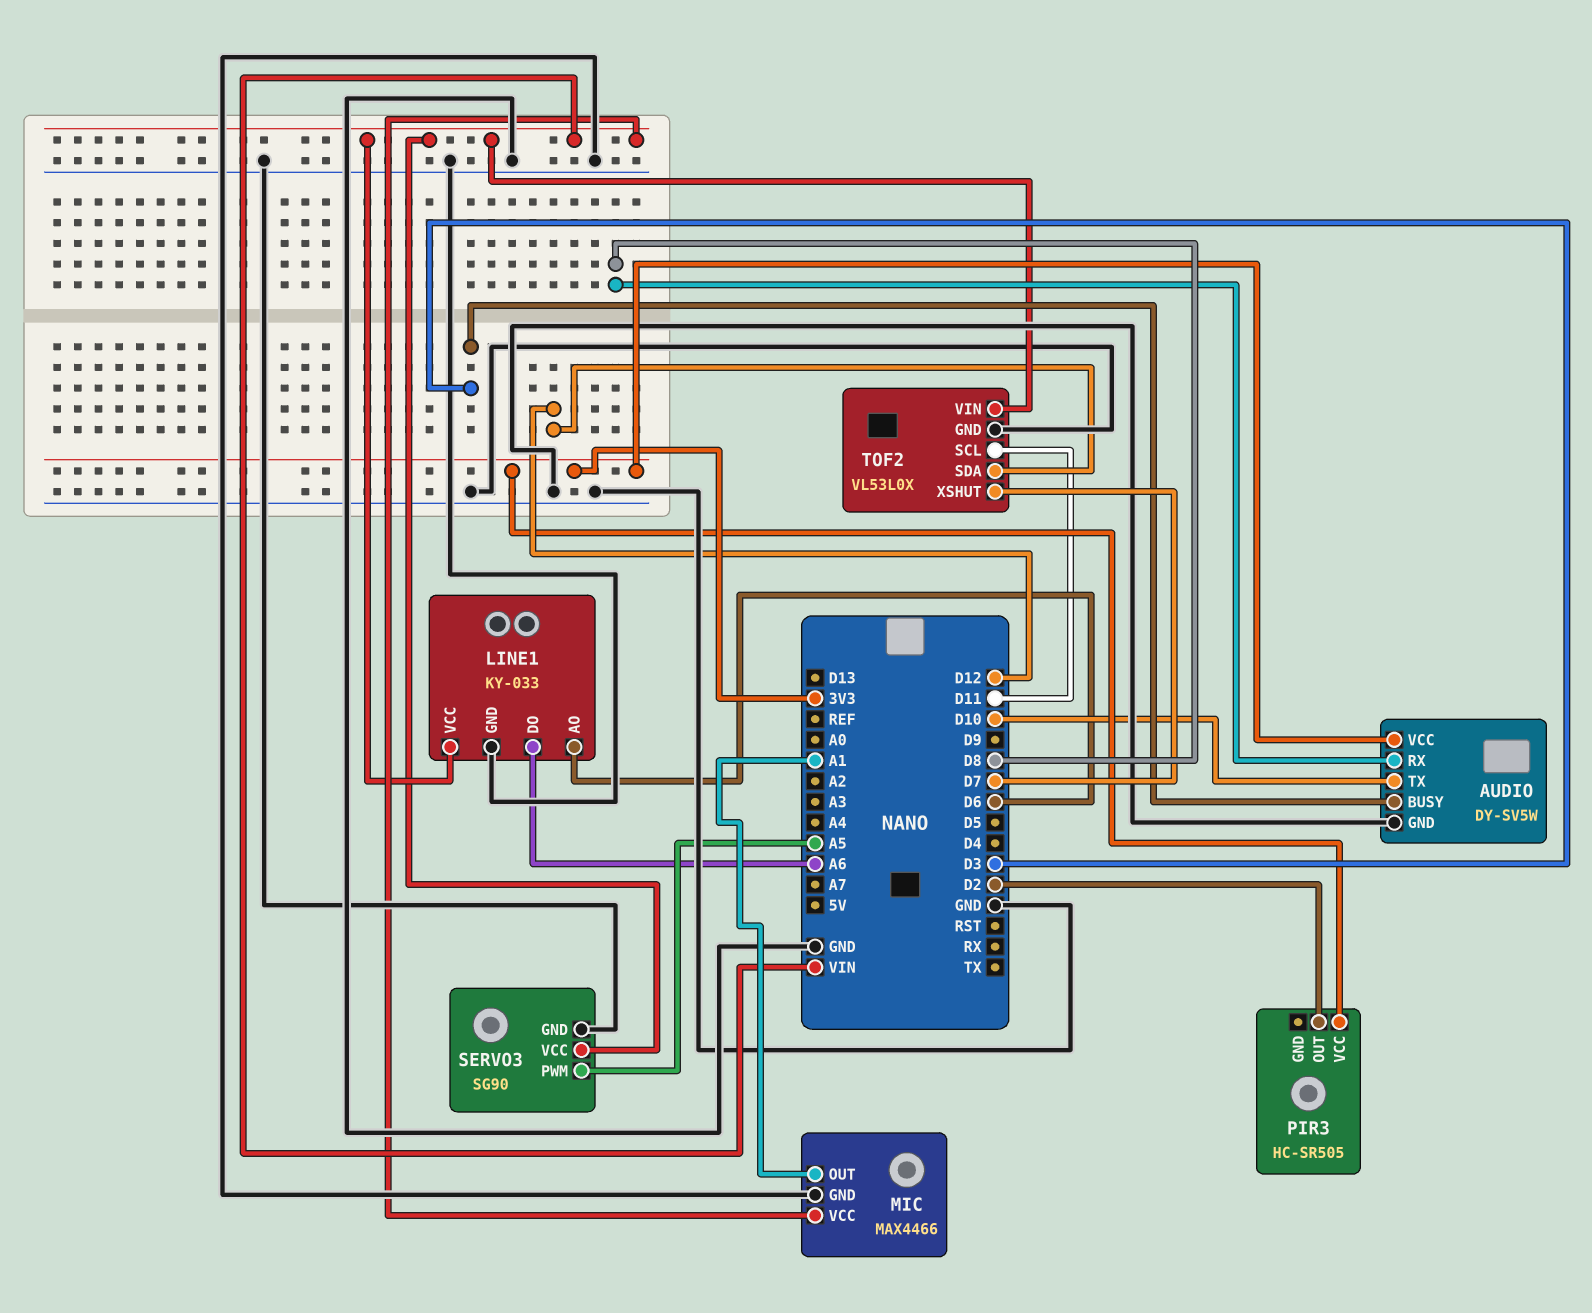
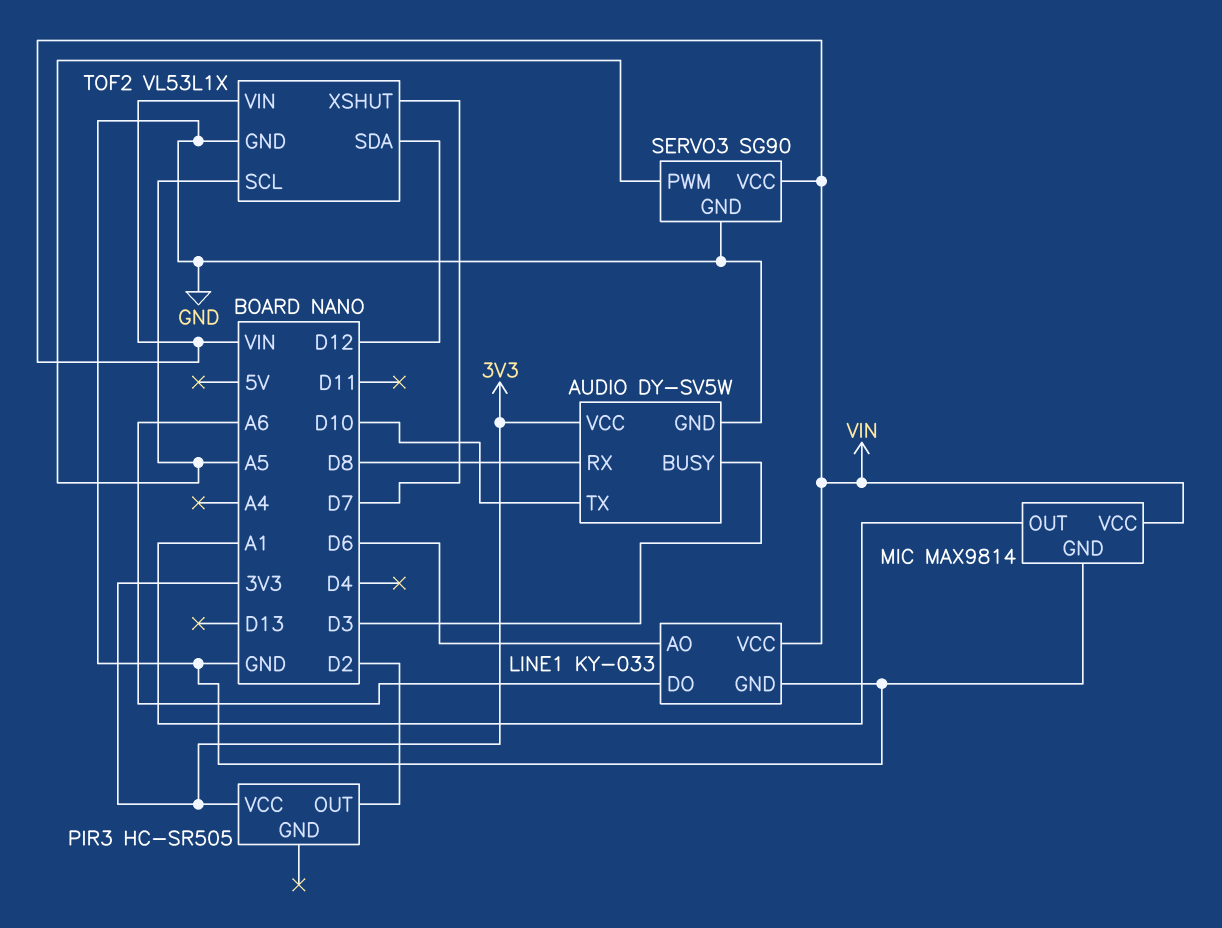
MIC: MAX4466 -> MAX9814
TOF2: VL53L0X -> VL53L1X
TOF2 pin SCL: D11 -> A5

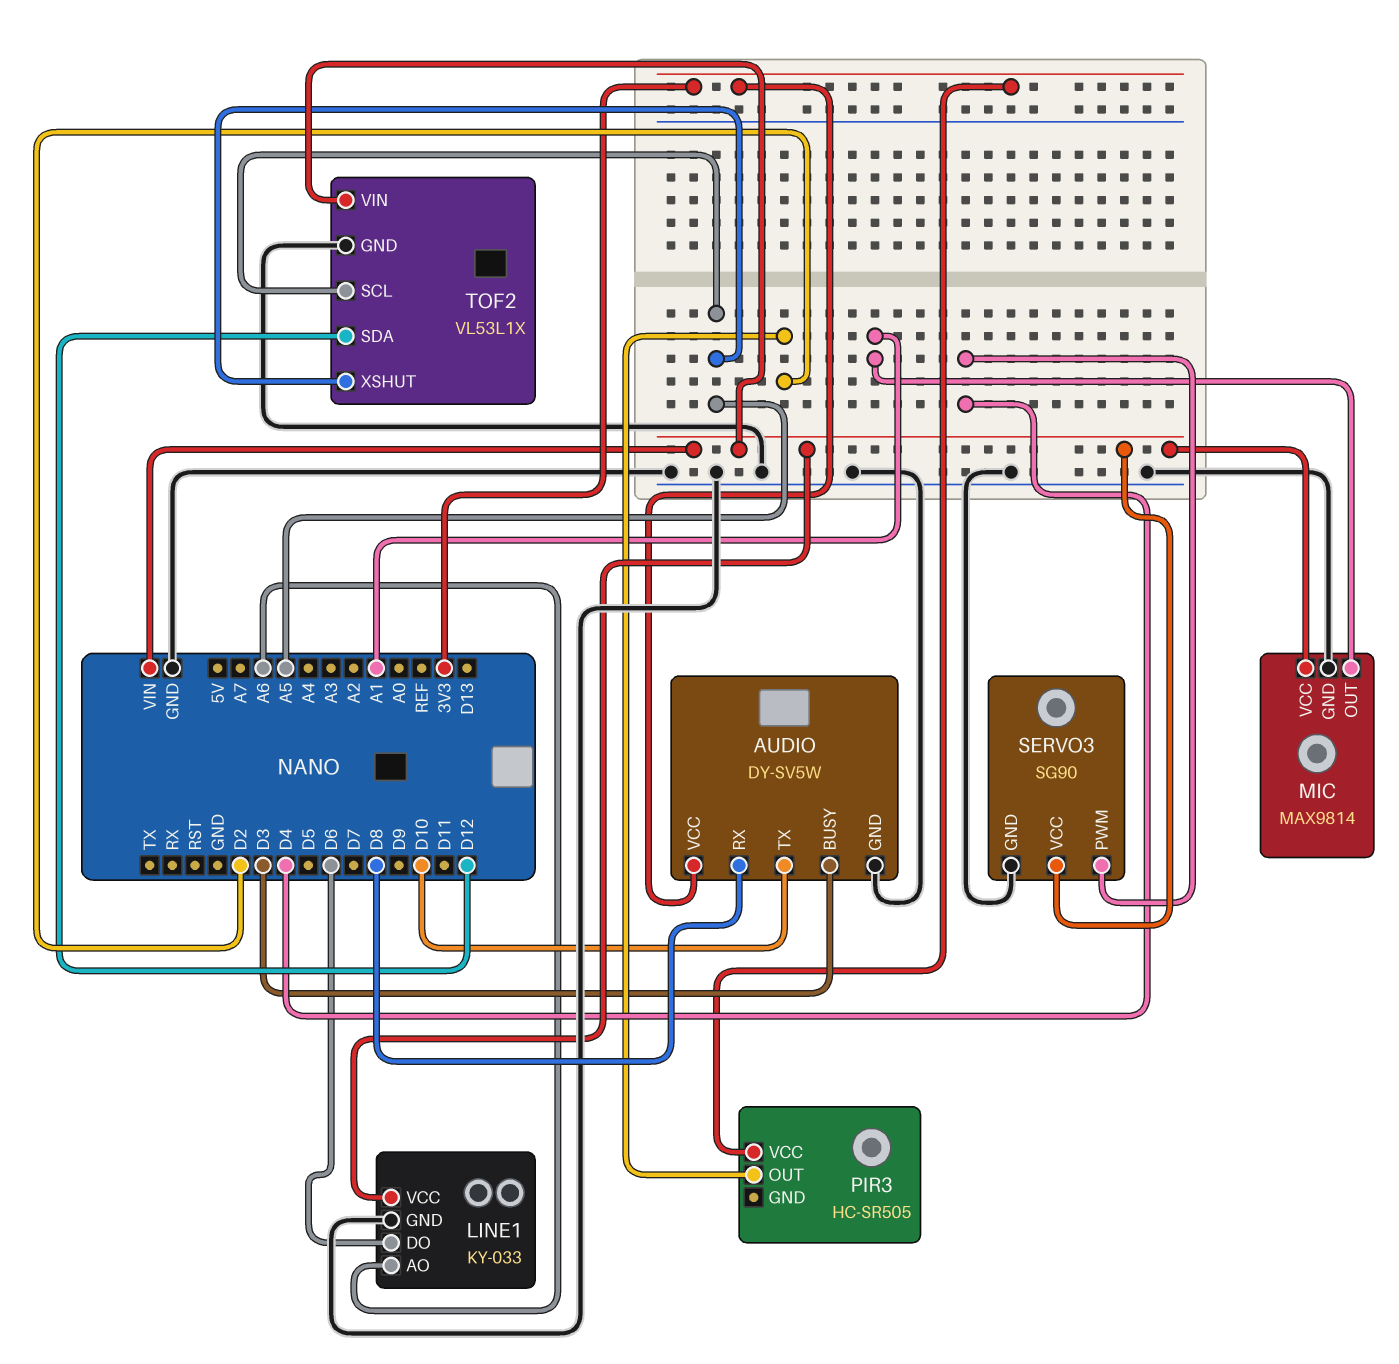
LINE1 pin AO: D6 -> A6
LINE1 pin DO: A6 -> D6
SERVO3 pin PWM: A5 -> D4
TOF2 pin XSHUT: D7 -> A5

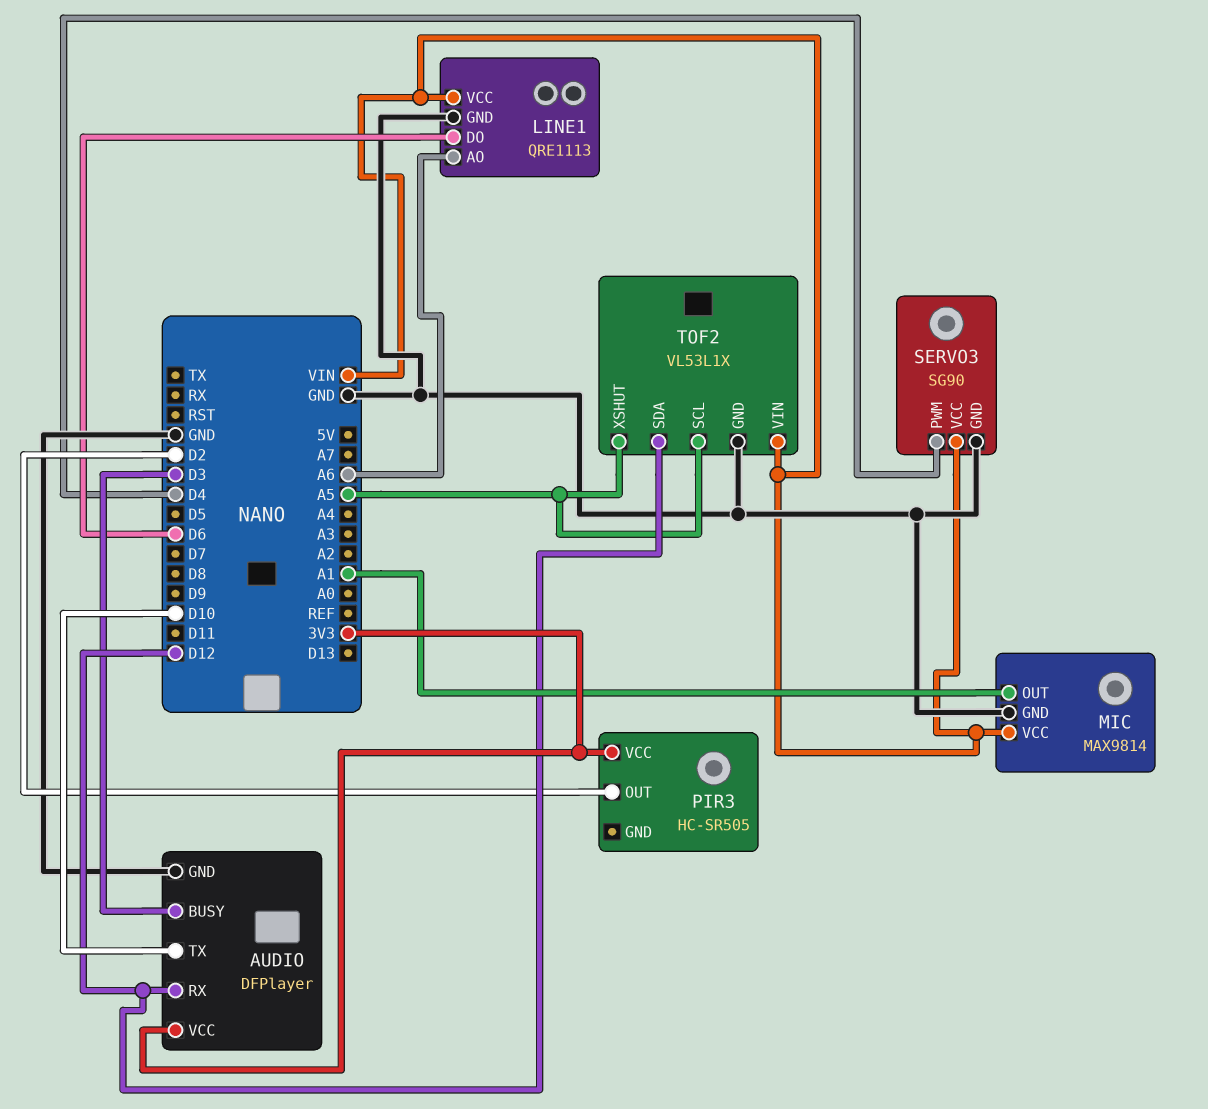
AUDIO: DY-SV5W -> DFPlayer
AUDIO pin RX: D8 -> D12
LINE1: KY-033 -> QRE1113

